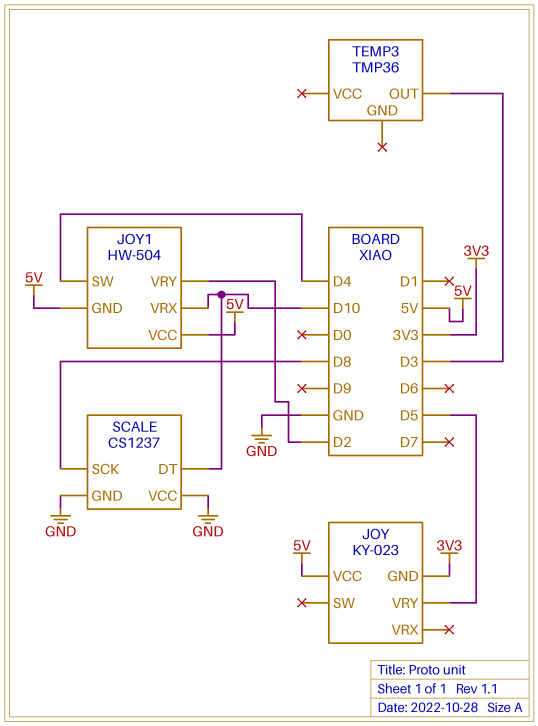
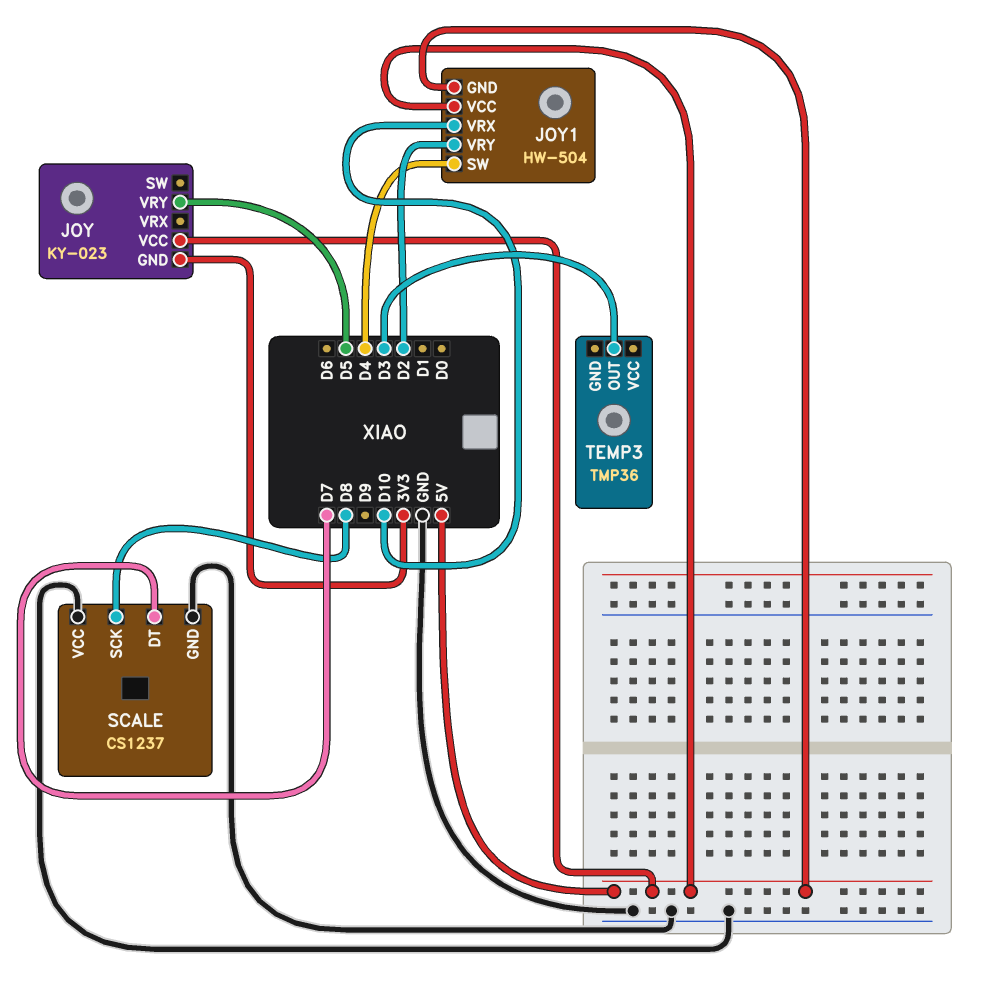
SCALE pin DT: D10 -> D7

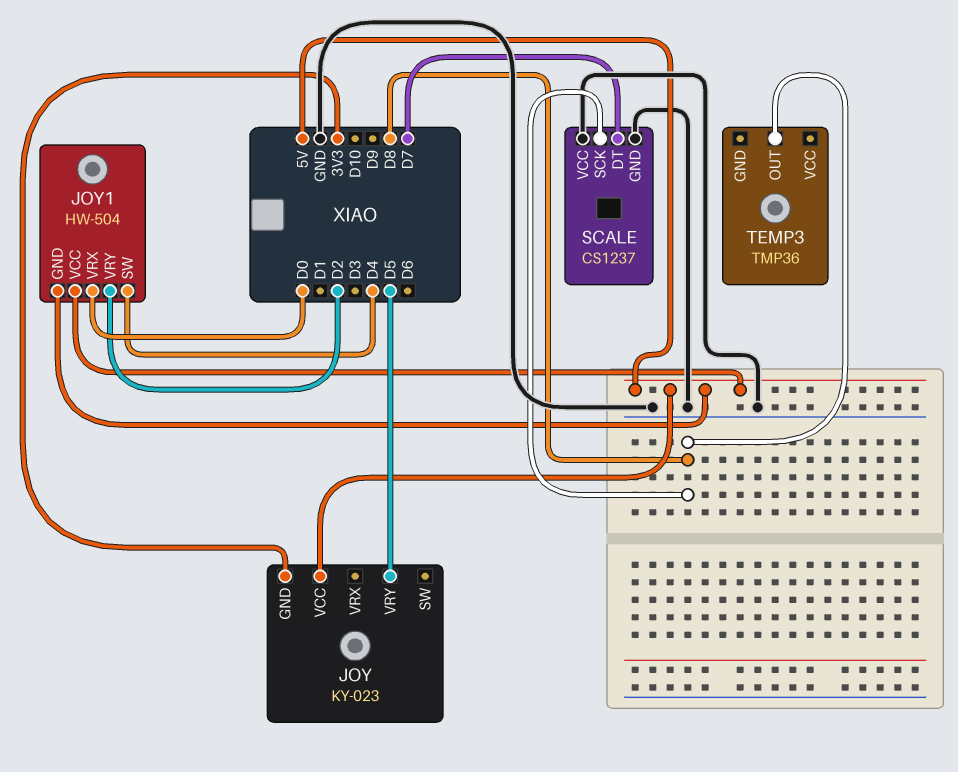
JOY1 pin VRX: D10 -> D0
TEMP3 pin OUT: D3 -> D8

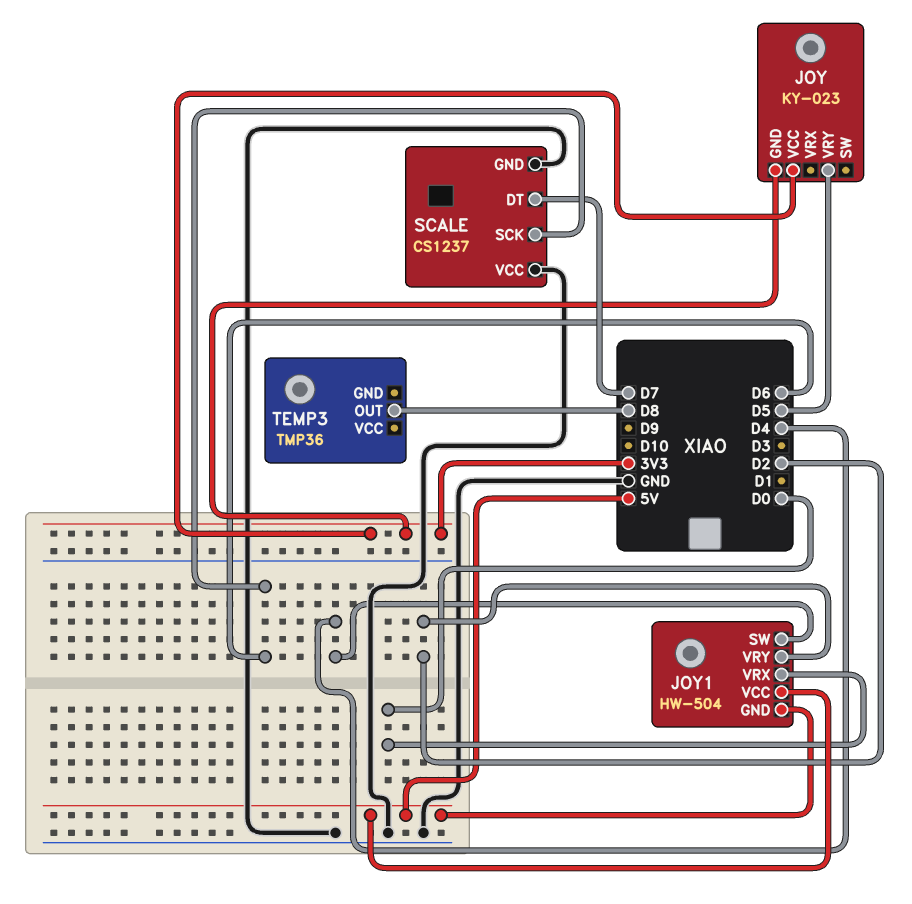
JOY pin VCC: 5V -> 3V3
SCALE pin SCK: D8 -> D6

